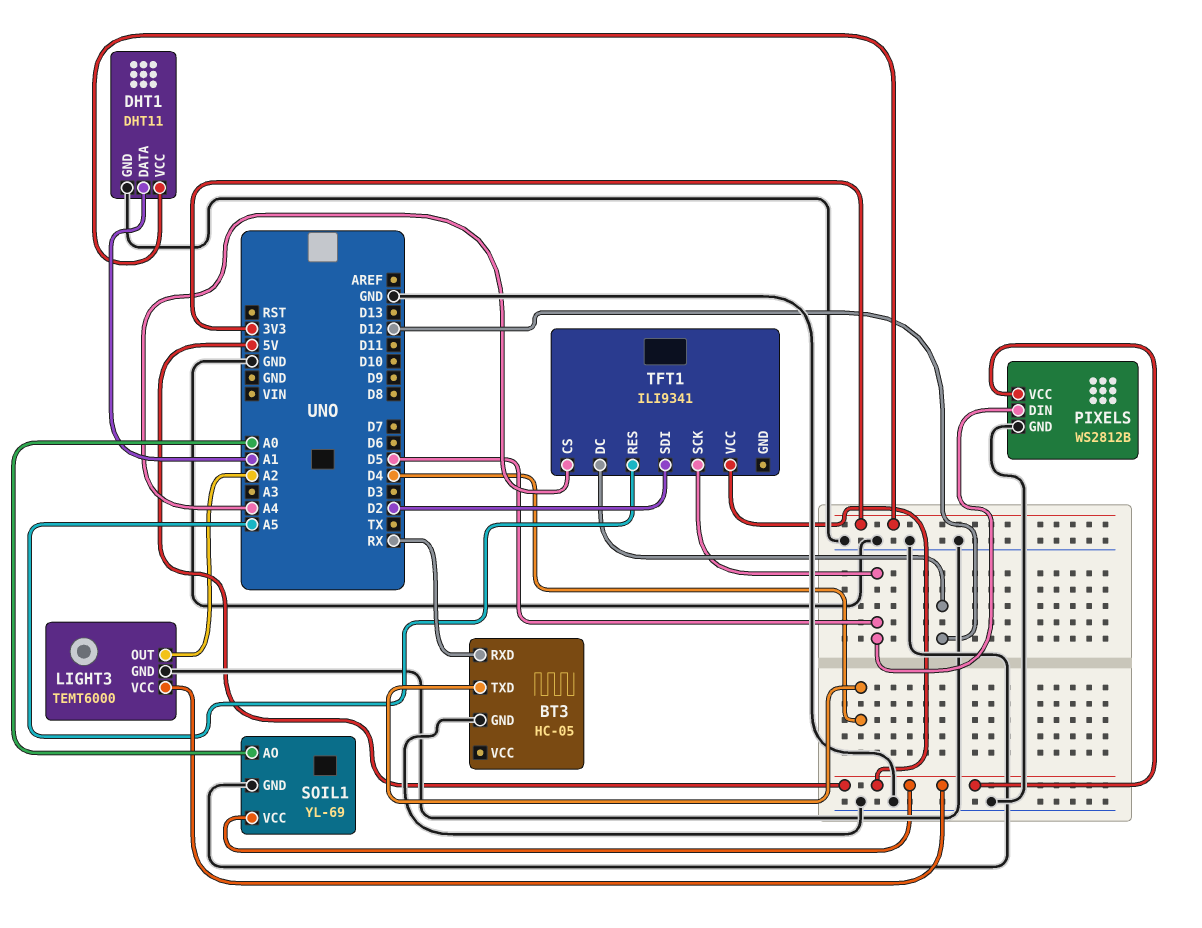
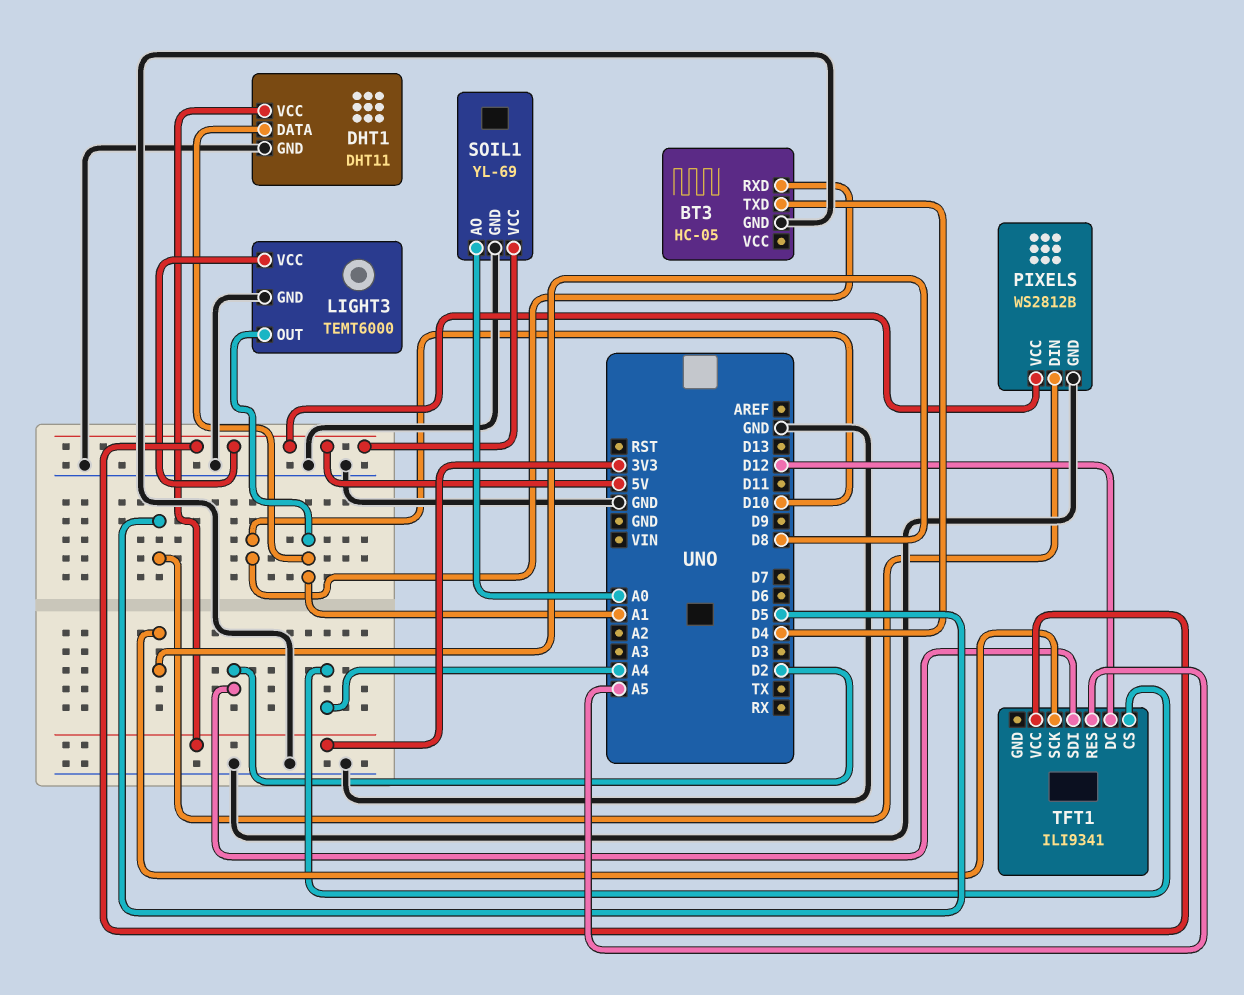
BT3 pin RXD: RX -> D10
LIGHT3 pin OUT: A2 -> A1
TFT1 pin SCK: D5 -> D8

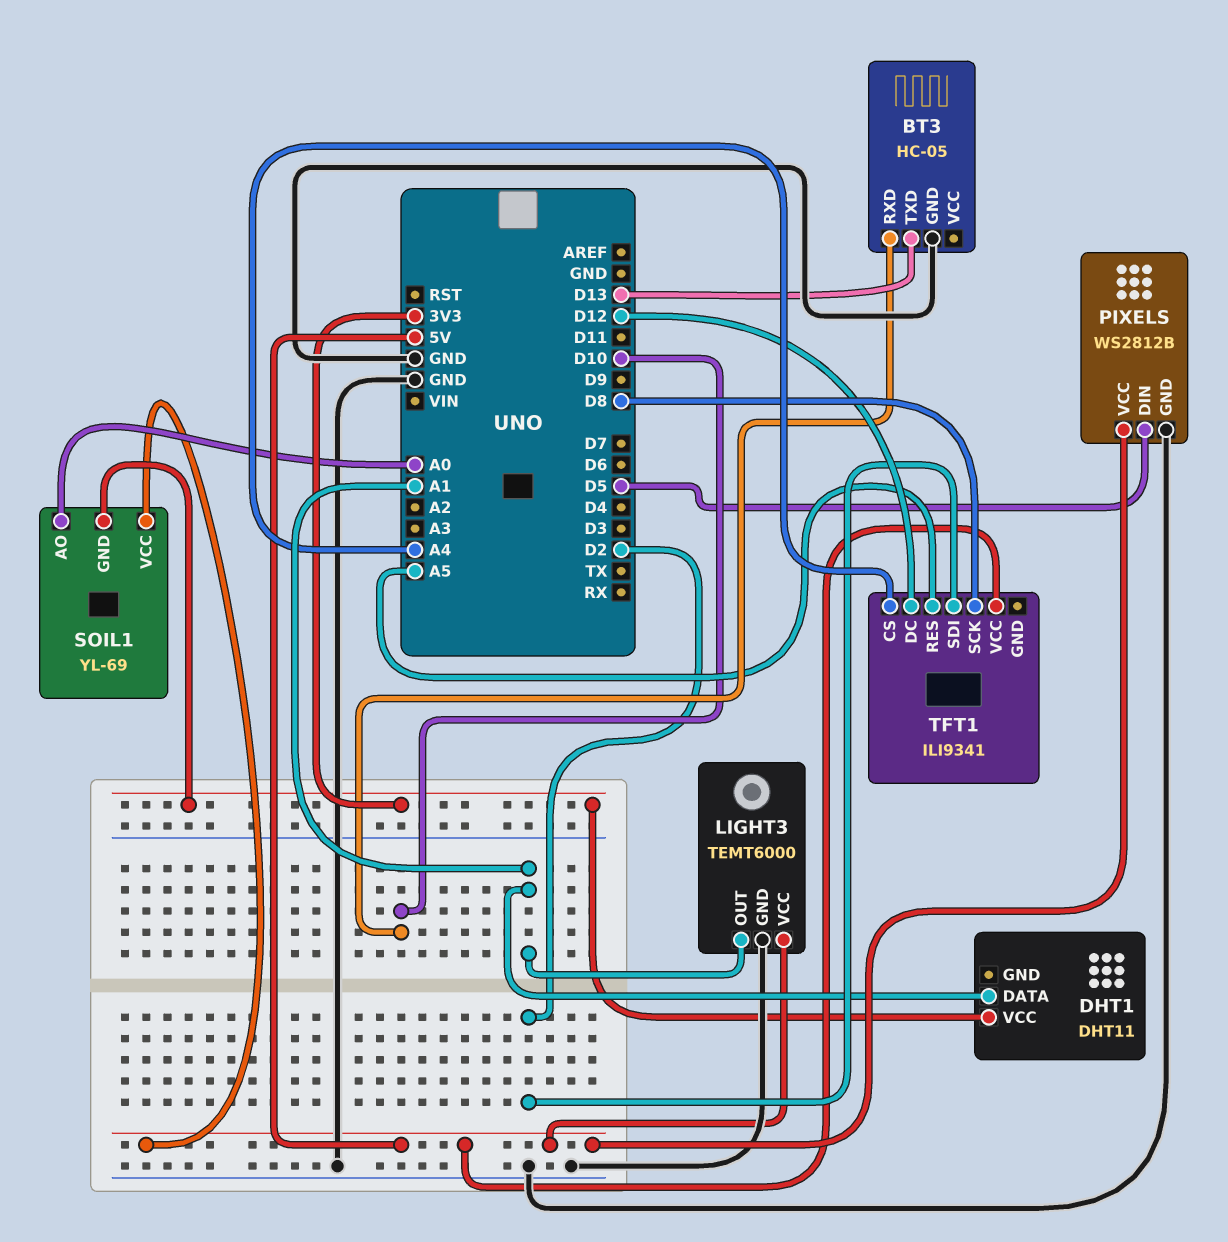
BT3 pin TXD: D4 -> D13
DHT1 pin GND: GND -> none
SOIL1 pin GND: GND -> 3V3

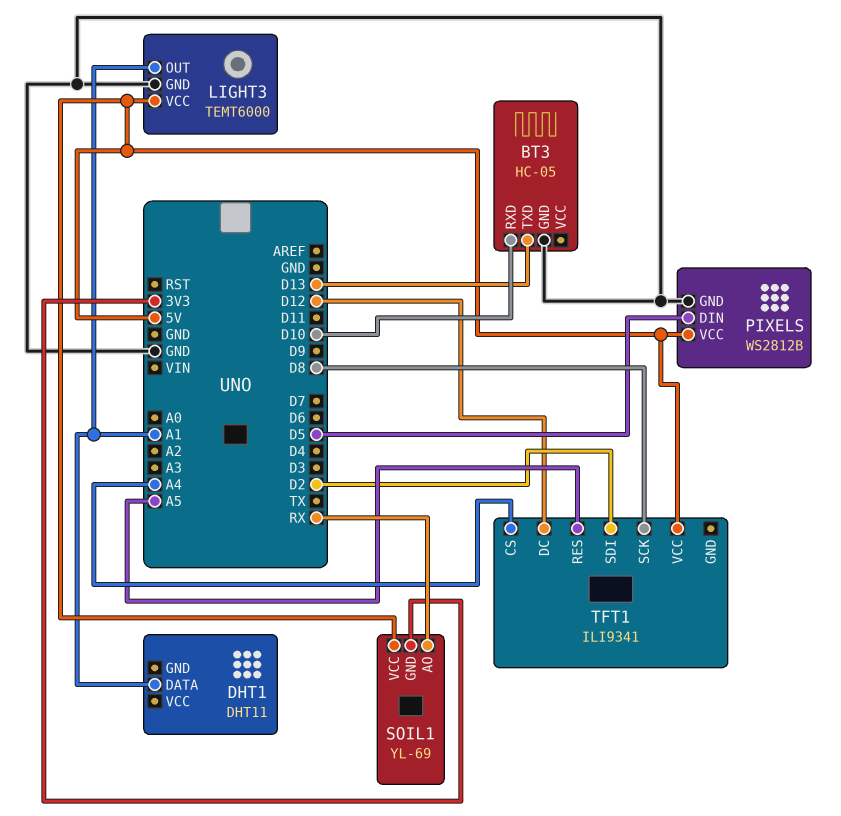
DHT1 pin VCC: 3V3 -> none
SOIL1 pin AO: A0 -> RX

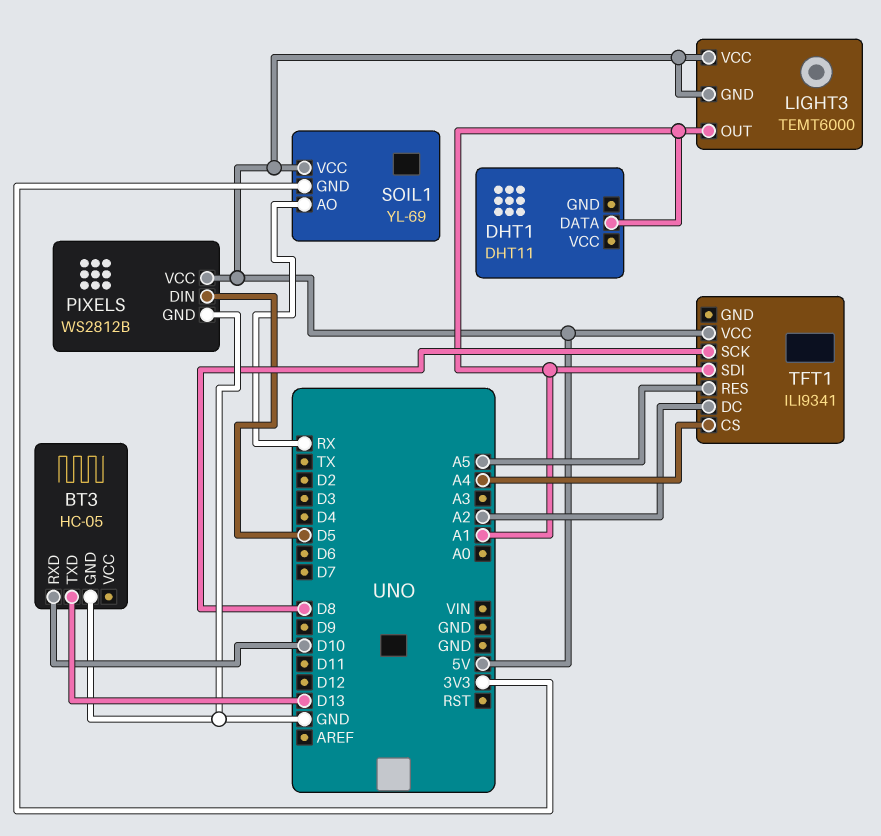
LIGHT3 pin GND: GND -> 5V
TFT1 pin DC: D12 -> A2
TFT1 pin SDI: D2 -> A1

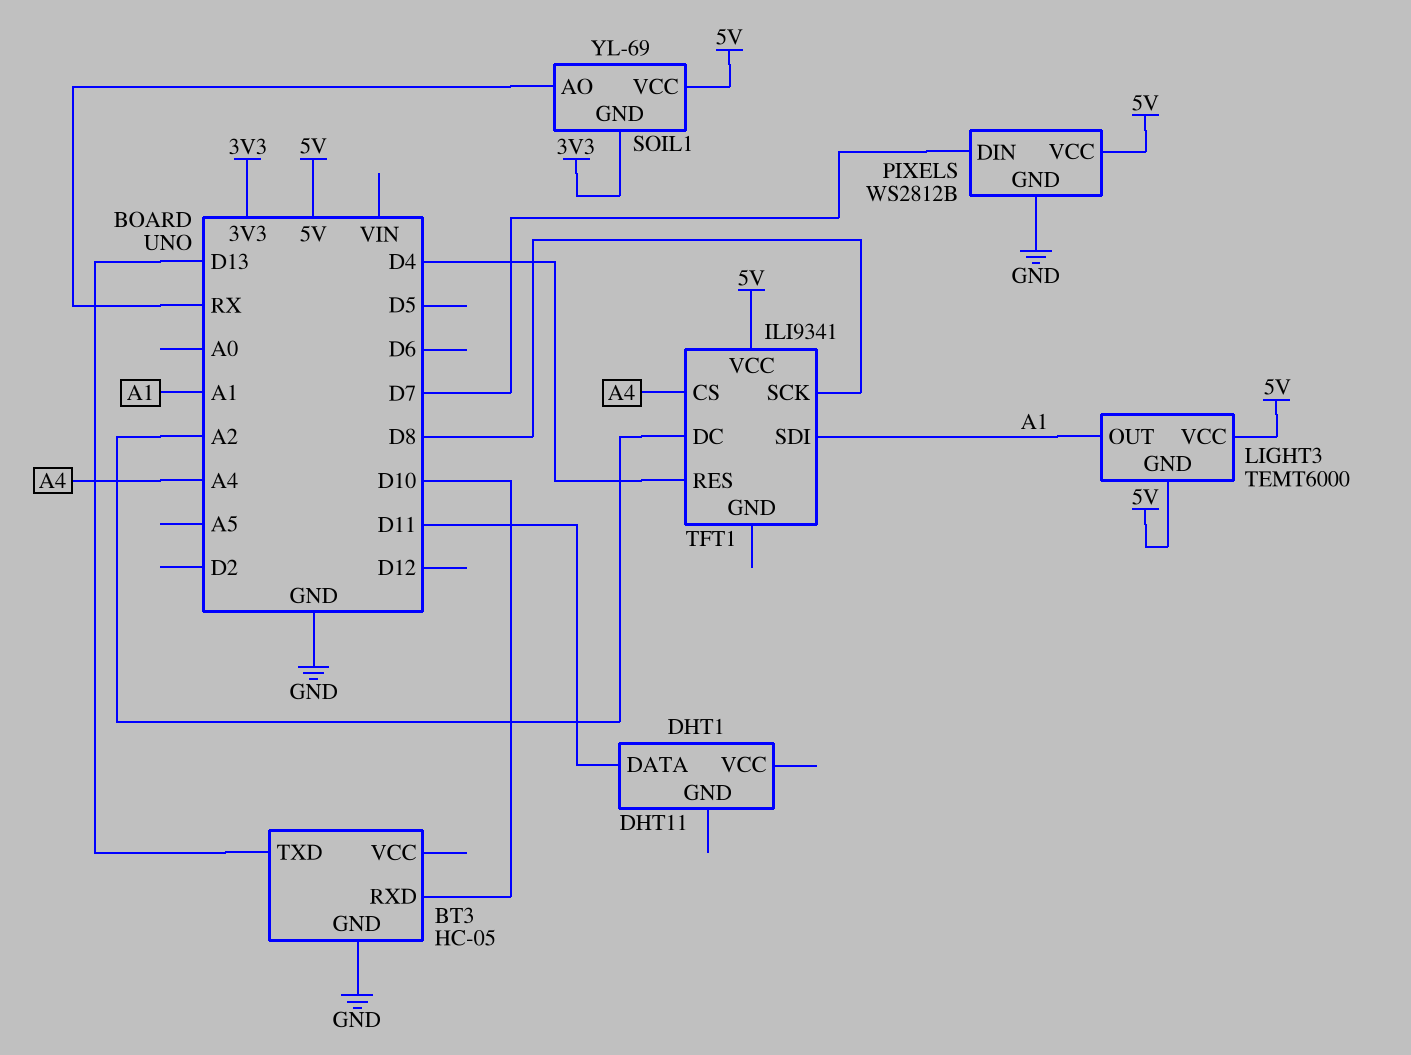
DHT1 pin DATA: A1 -> D11
PIXELS pin DIN: D5 -> D7
TFT1 pin RES: A5 -> D4

